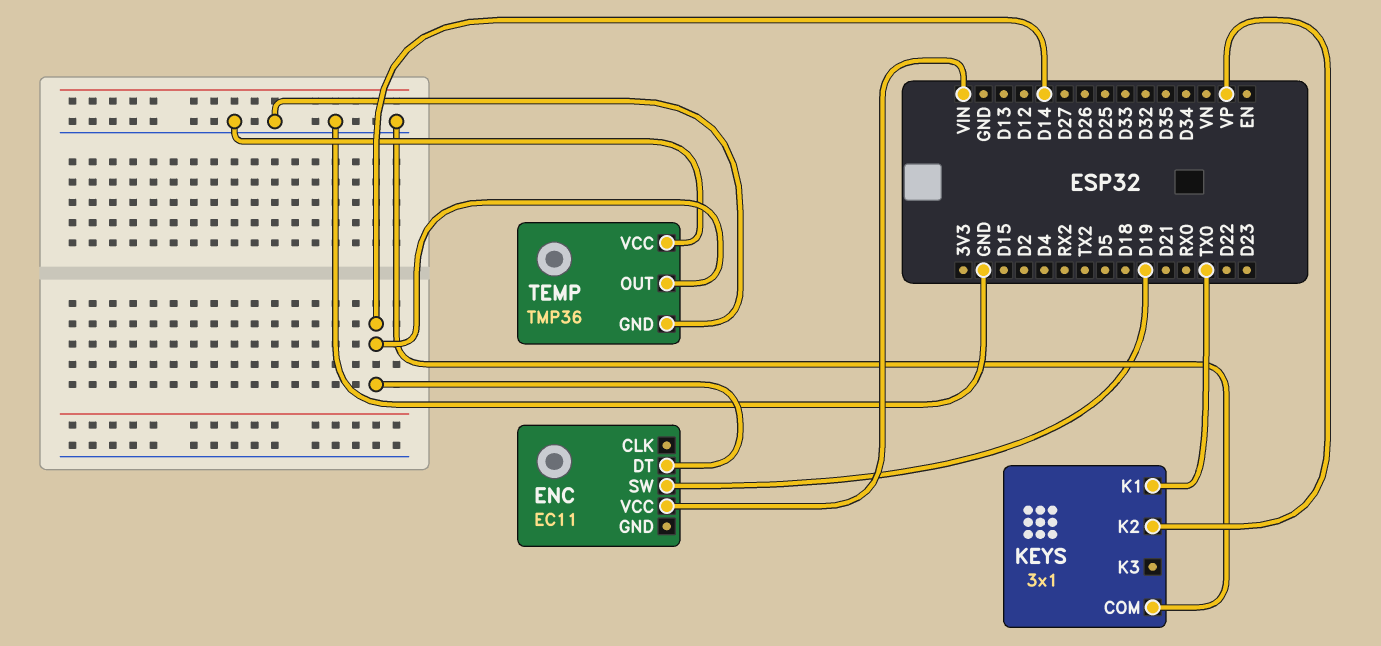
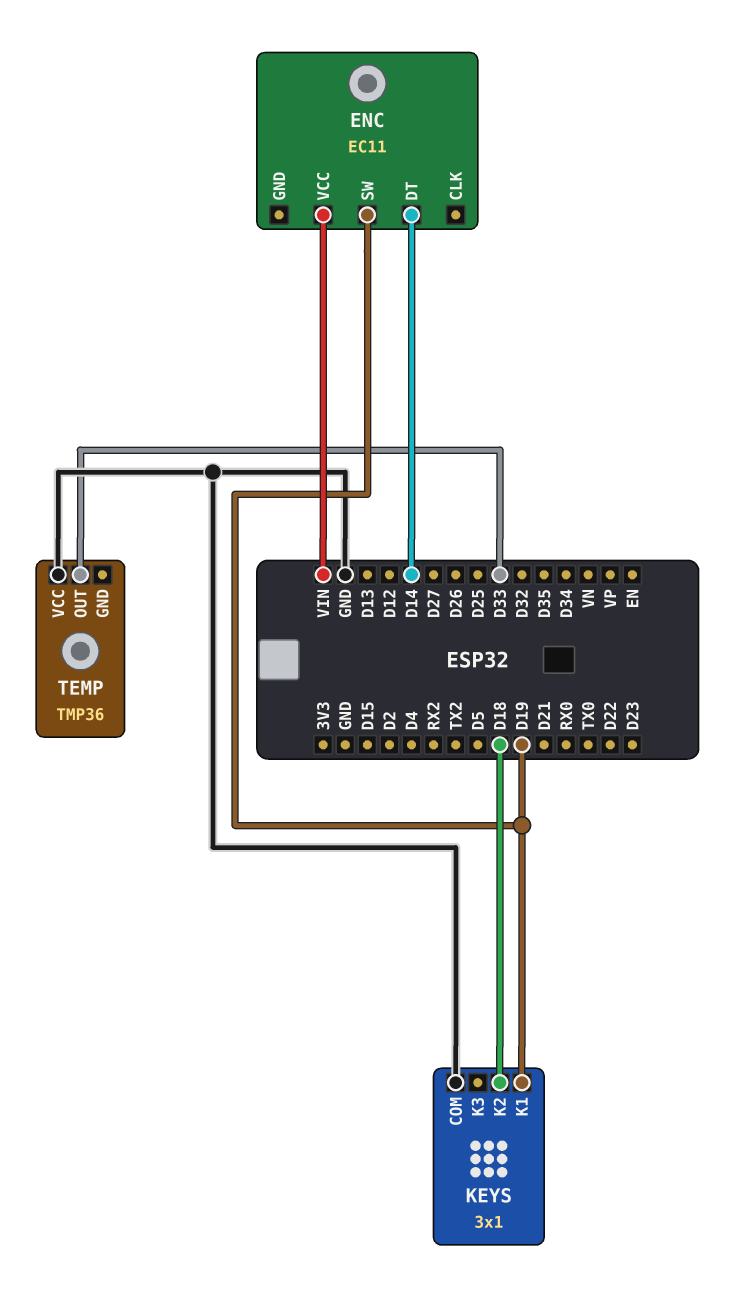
KEYS pin K1: TX0 -> D19
KEYS pin K2: VP -> D18
TEMP pin GND: GND -> none
TEMP pin OUT: D14 -> D33

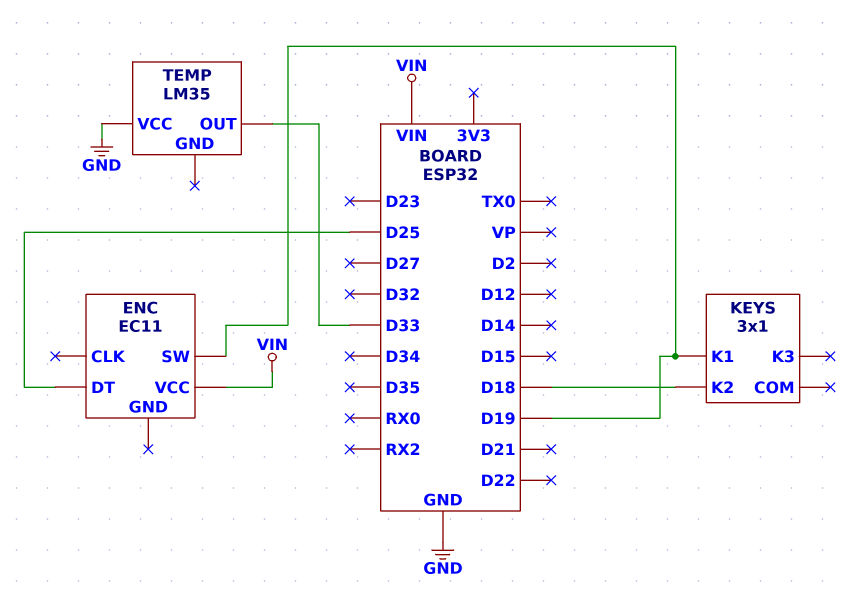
ENC pin DT: D14 -> D25
KEYS pin COM: GND -> none
TEMP: TMP36 -> LM35

